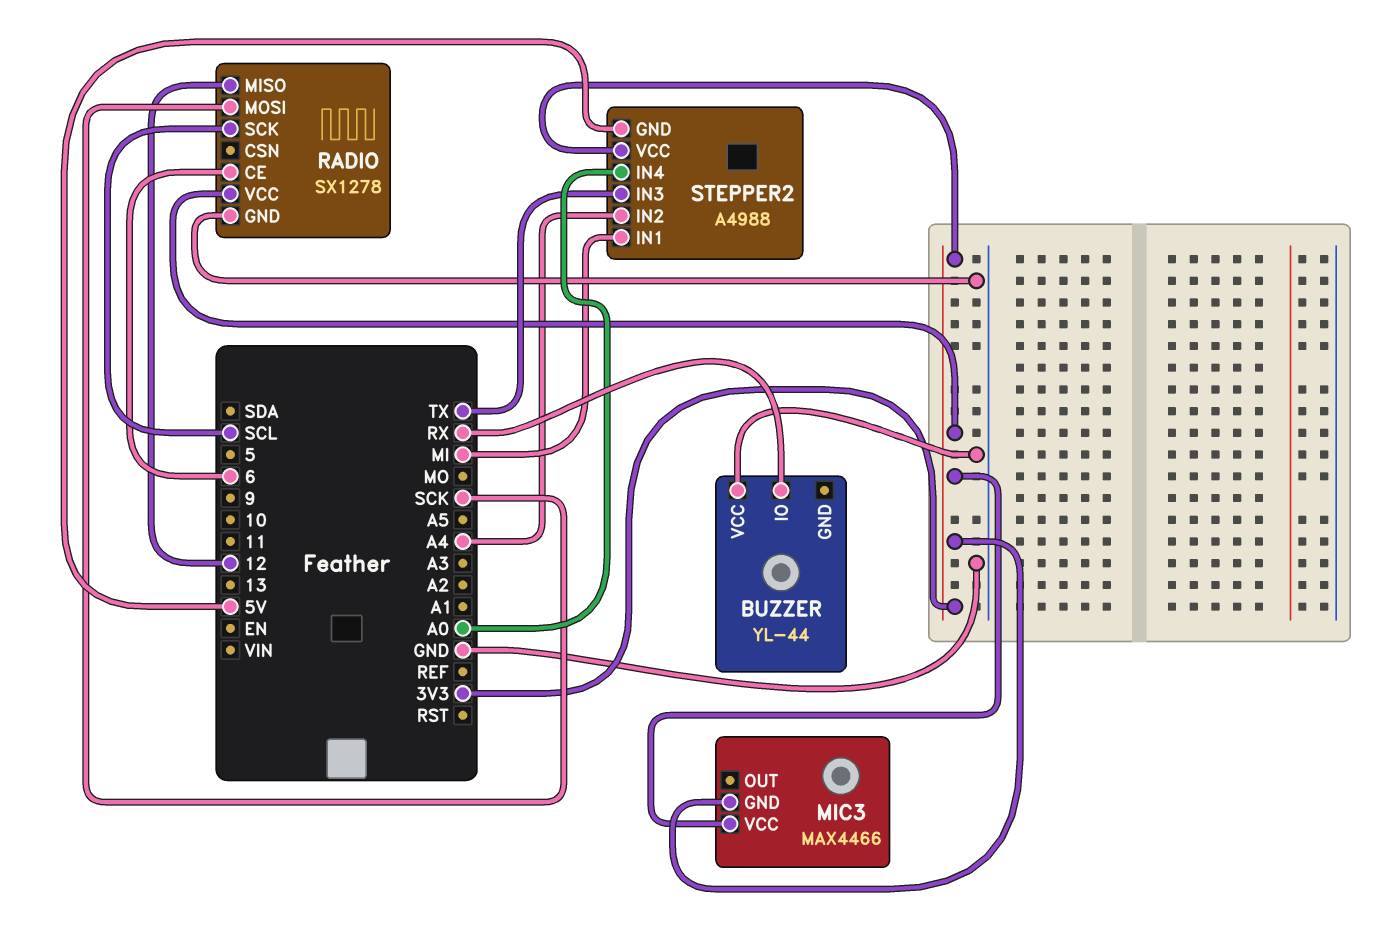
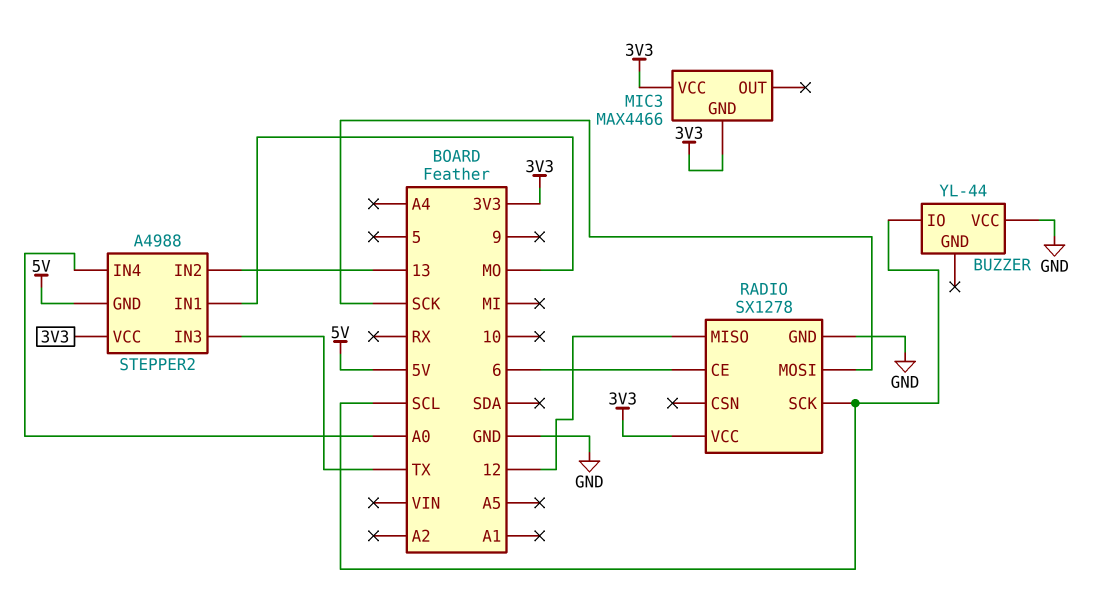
BUZZER pin IO: RX -> SCL
STEPPER2 pin IN1: MI -> MO
STEPPER2 pin IN2: A4 -> 13

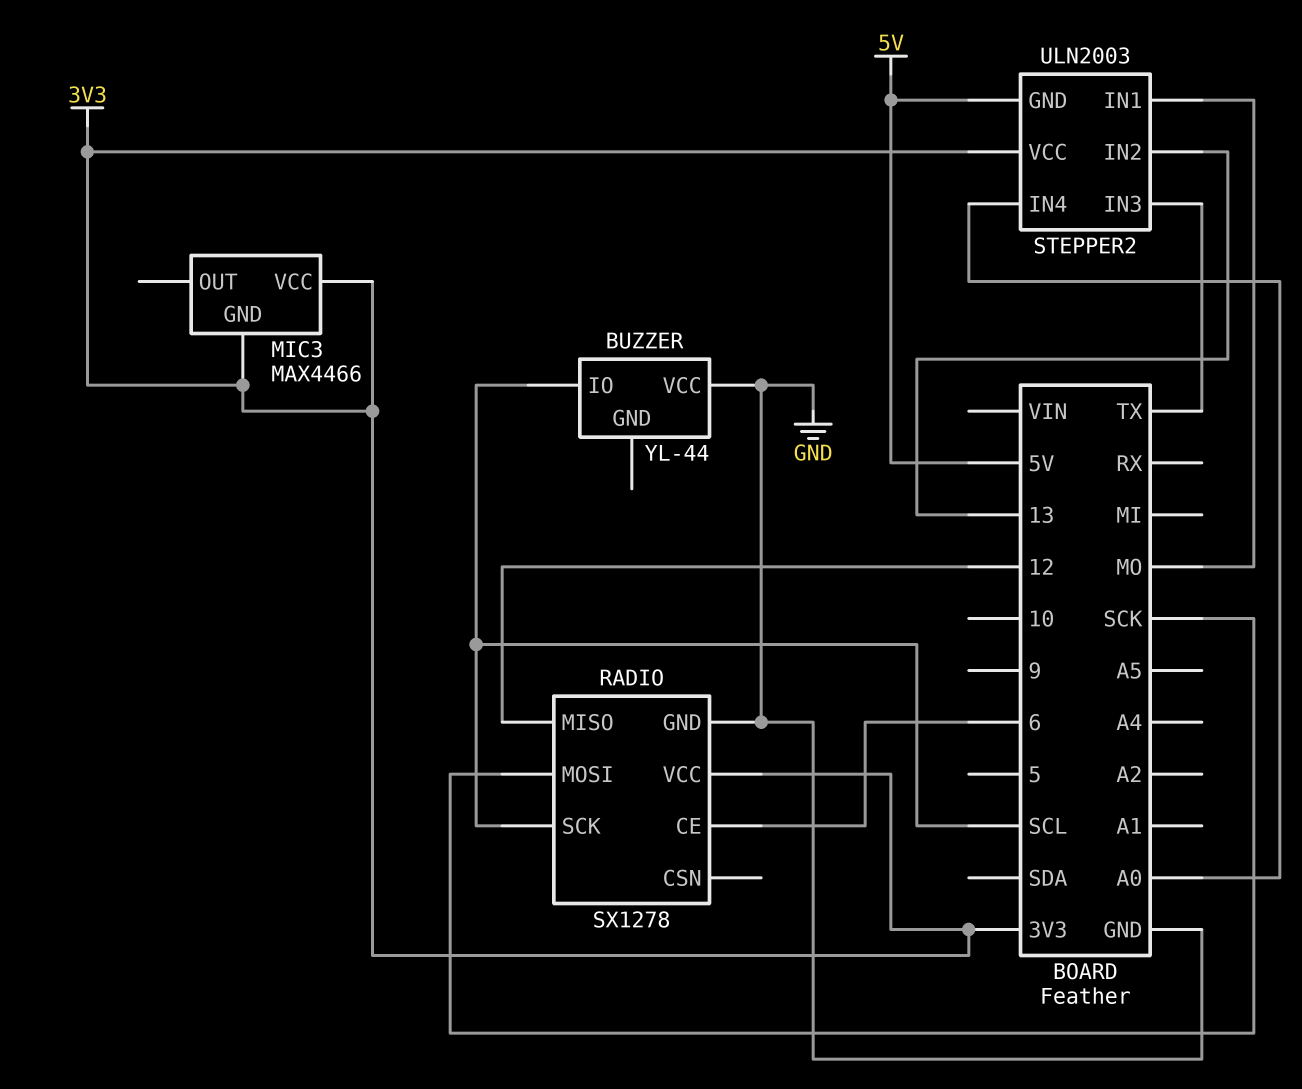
STEPPER2: A4988 -> ULN2003

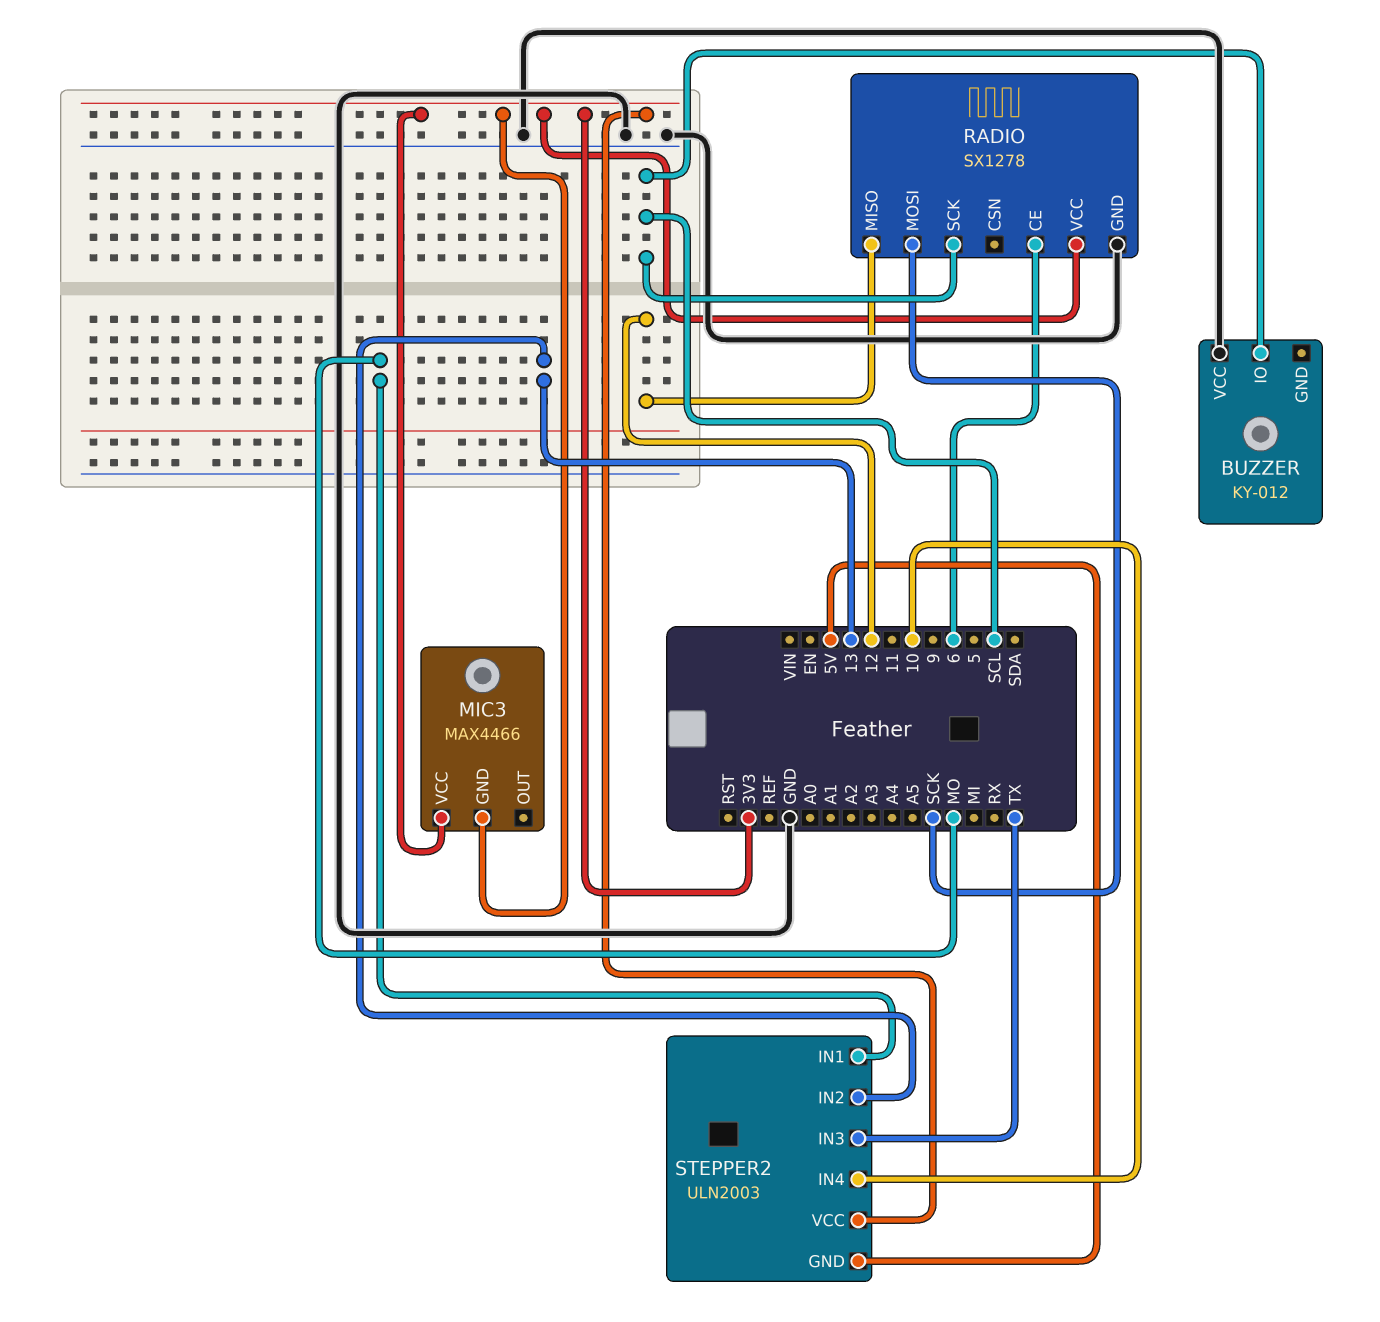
BUZZER: YL-44 -> KY-012
STEPPER2 pin IN4: A0 -> 10

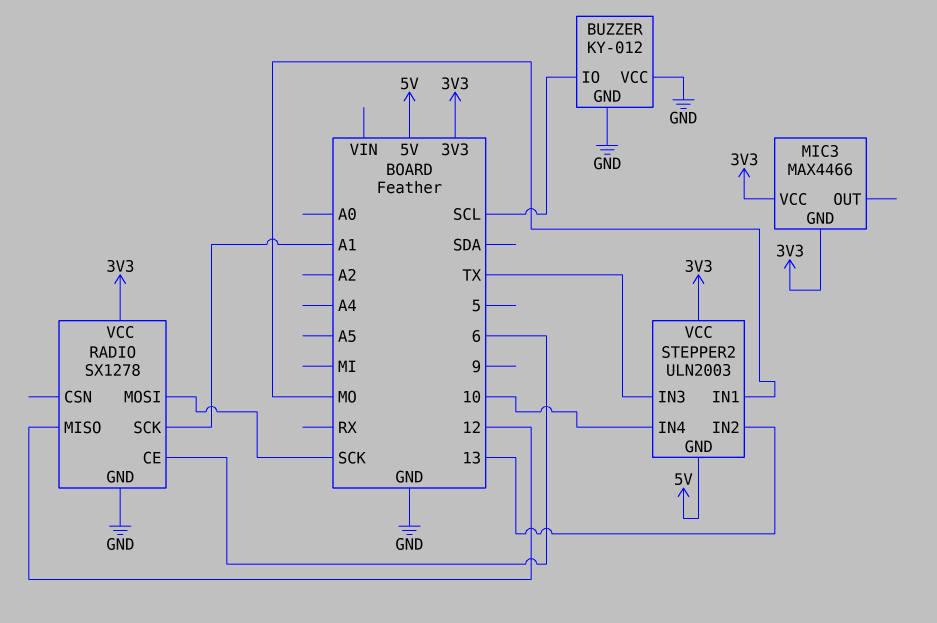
BUZZER pin GND: none -> GND
RADIO pin SCK: SCL -> A1

